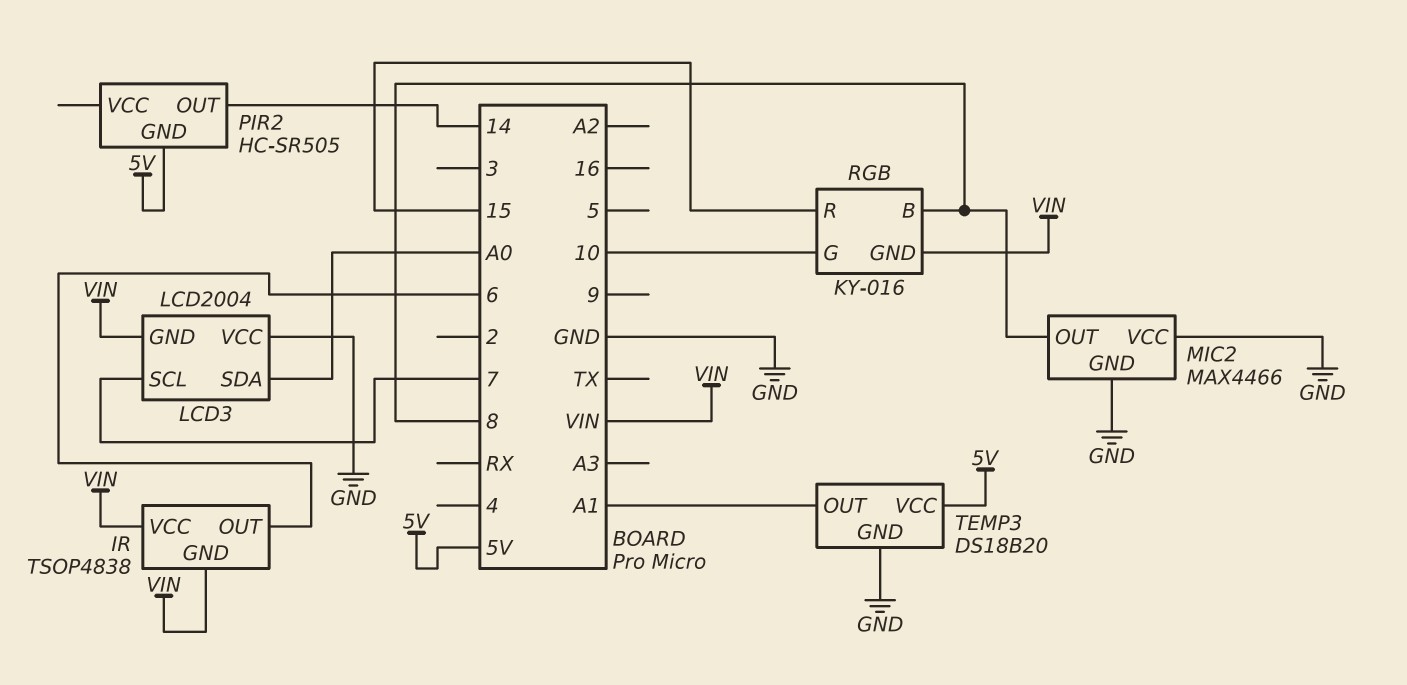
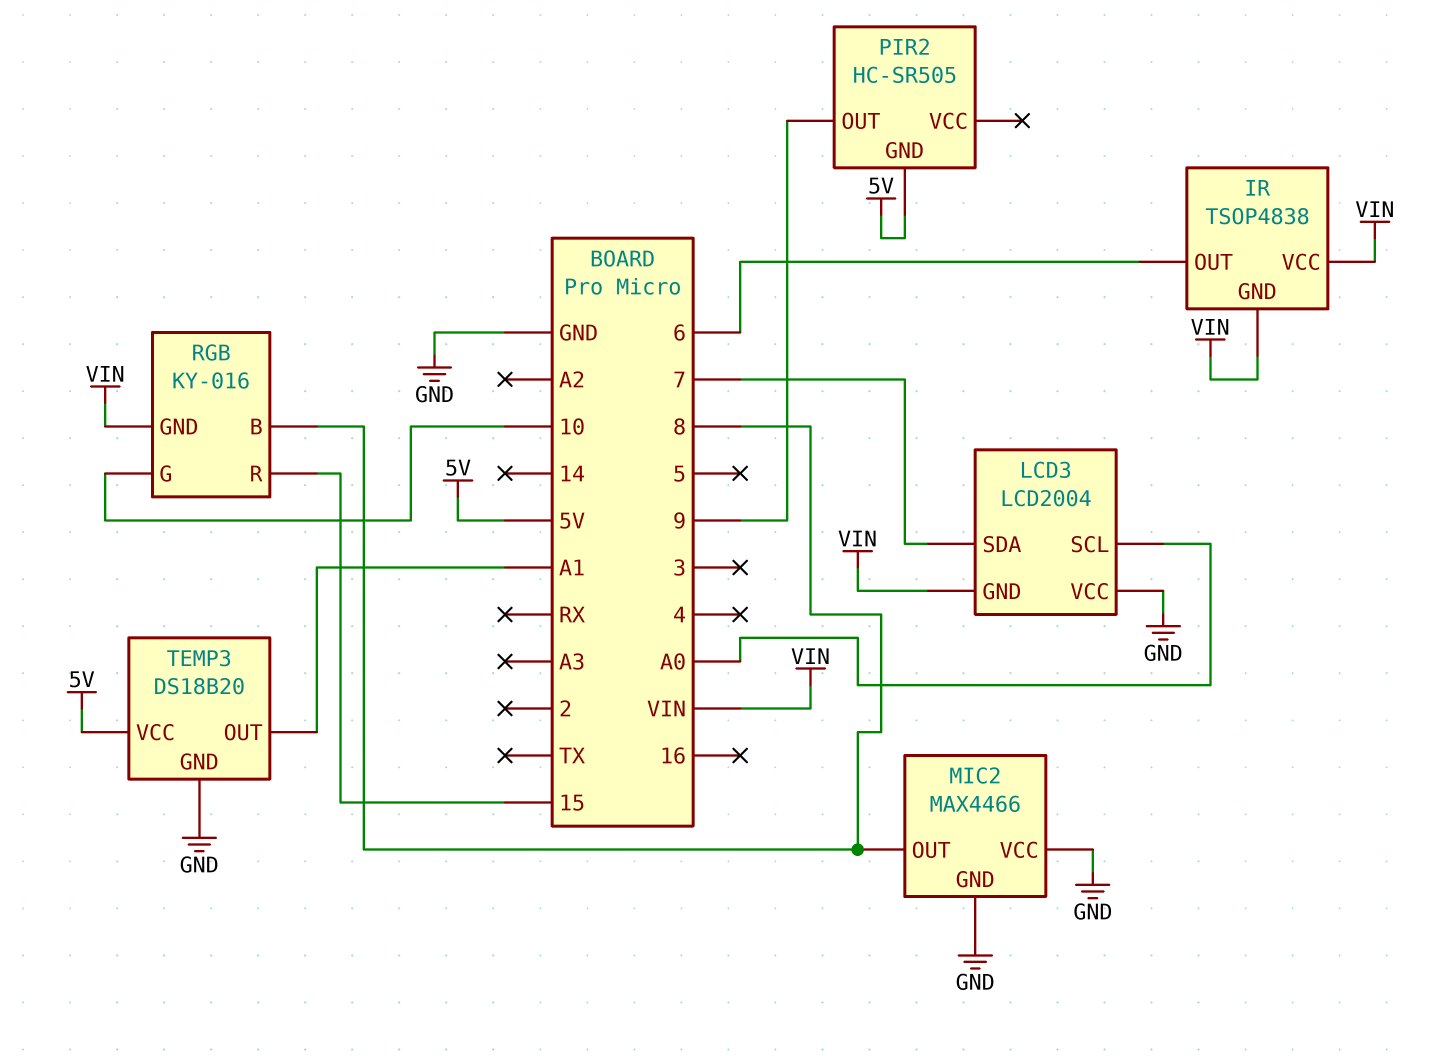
LCD3 pin SCL: 7 -> A0
LCD3 pin SDA: A0 -> 7
PIR2 pin OUT: 14 -> 9

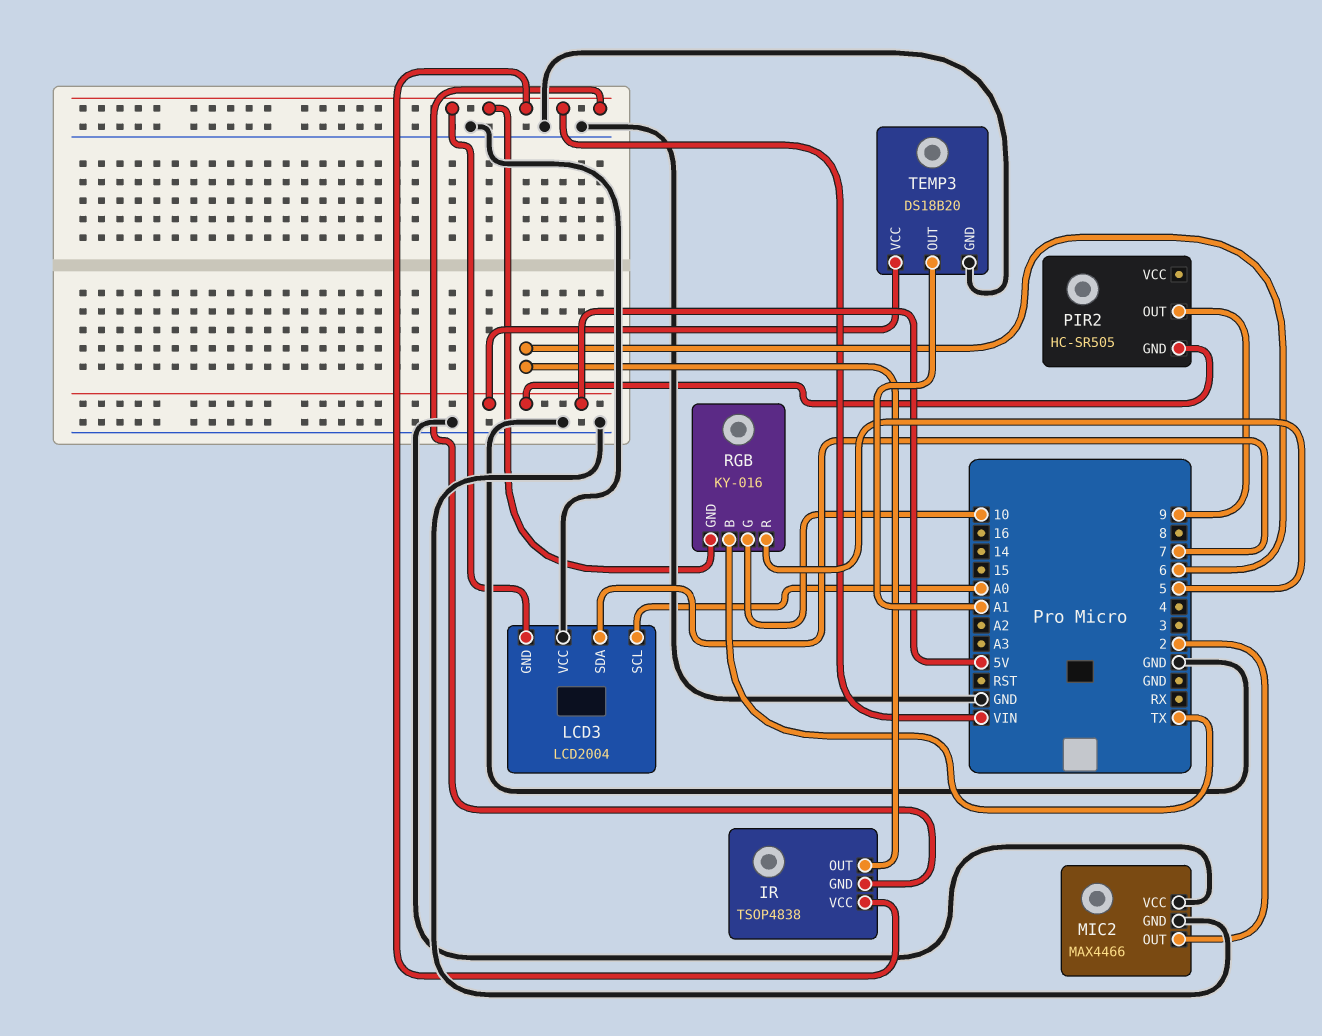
MIC2 pin OUT: 8 -> 2
RGB pin B: 8 -> TX
RGB pin R: 15 -> 5

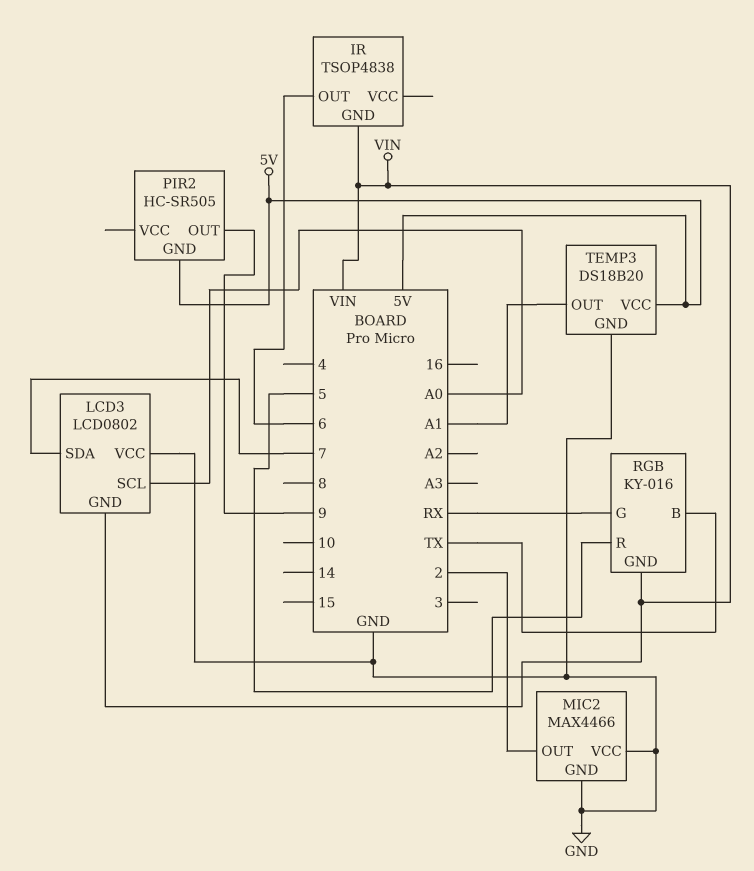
IR pin VCC: VIN -> none
LCD3: LCD2004 -> LCD0802
RGB pin G: 10 -> RX

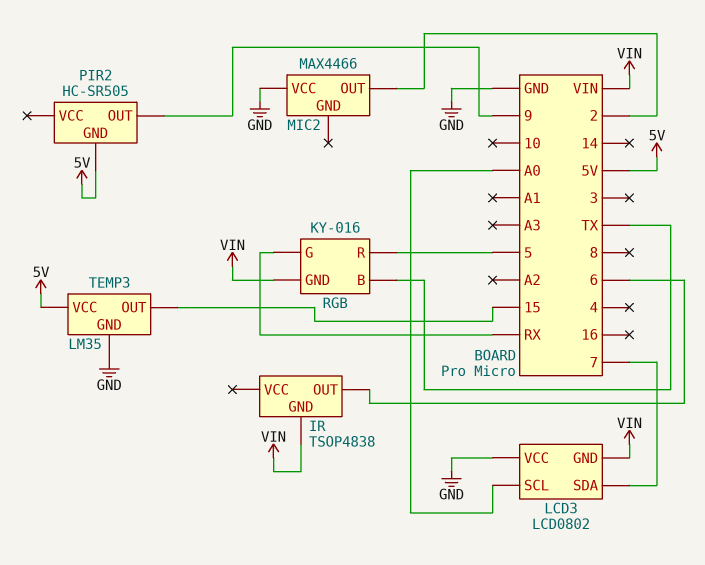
MIC2 pin GND: GND -> none
TEMP3: DS18B20 -> LM35
TEMP3 pin OUT: A1 -> 15

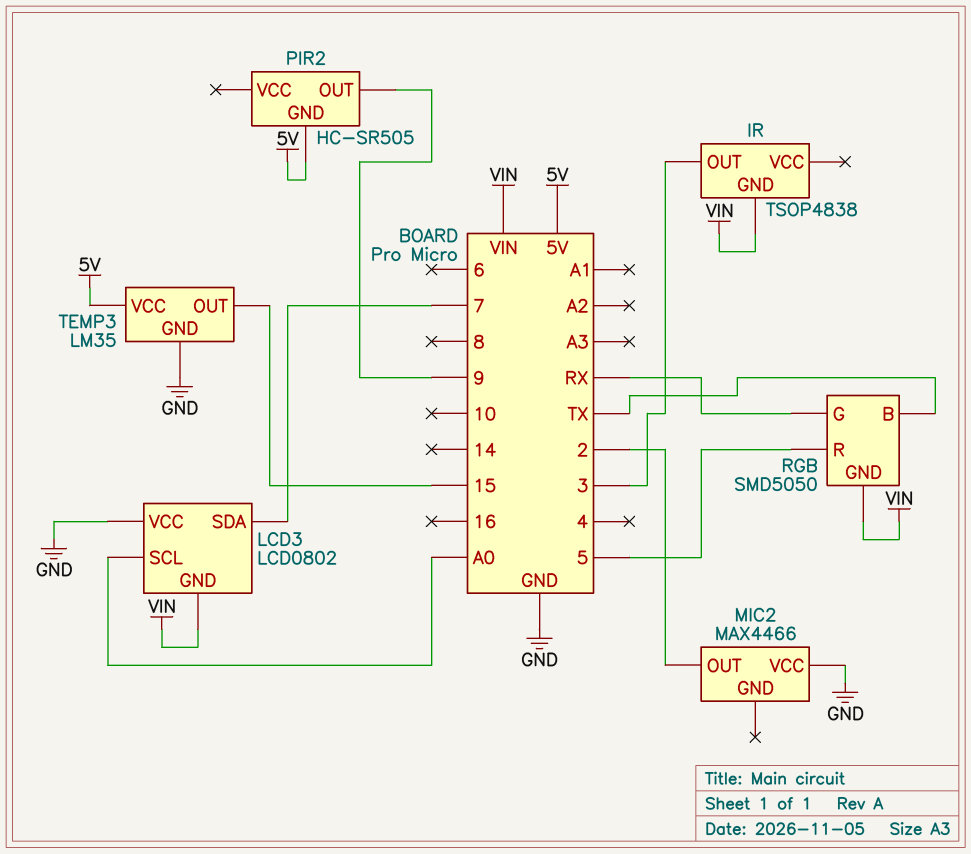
IR pin OUT: 6 -> 3
RGB: KY-016 -> SMD5050

